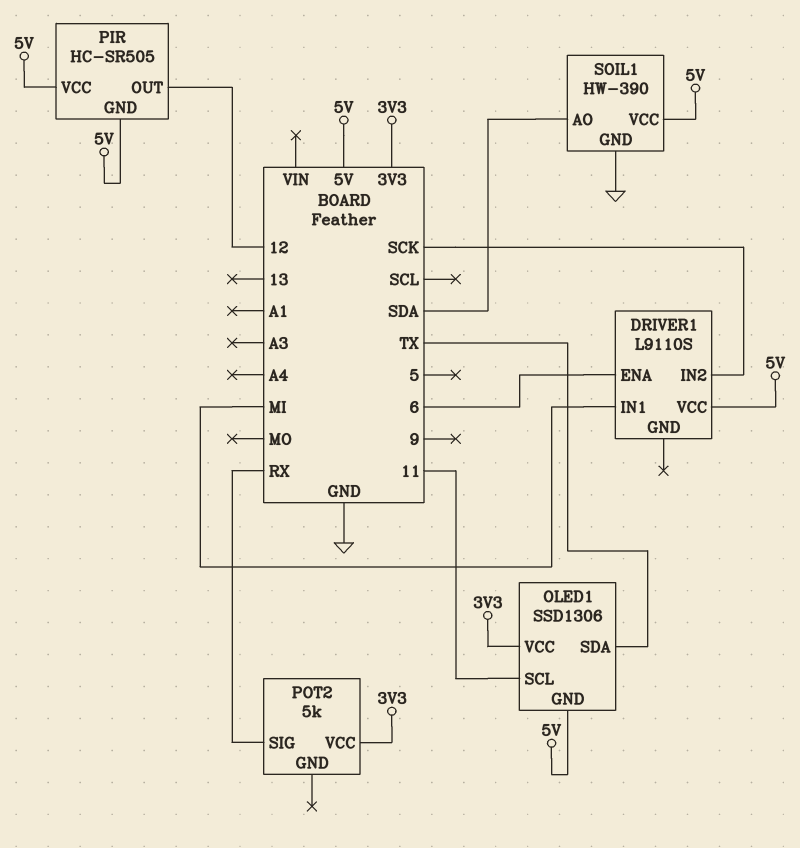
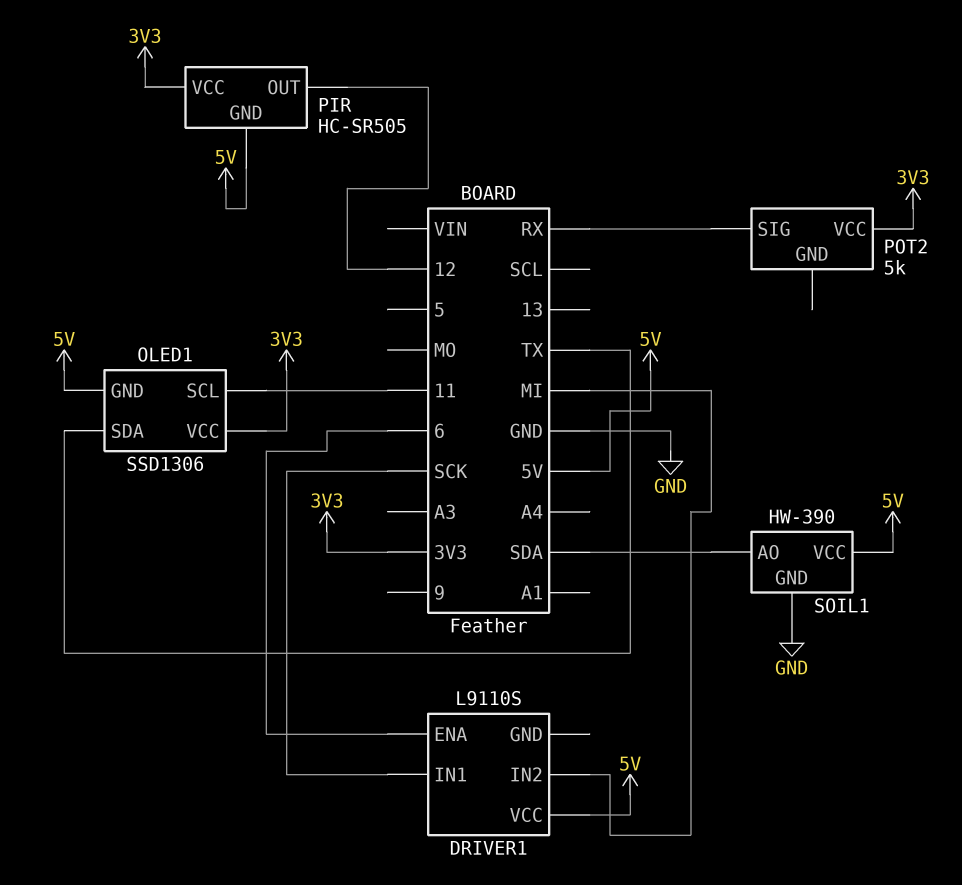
DRIVER1 pin IN1: MI -> SCK
DRIVER1 pin IN2: SCK -> MI
PIR pin VCC: 5V -> 3V3

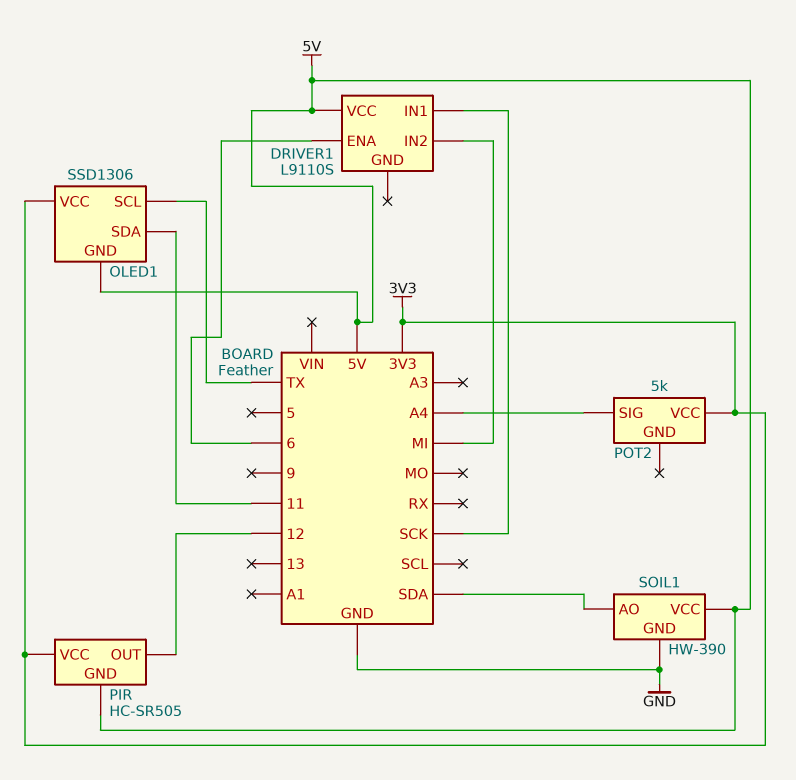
OLED1 pin SCL: 11 -> TX
OLED1 pin SDA: TX -> 11
POT2 pin SIG: RX -> A4

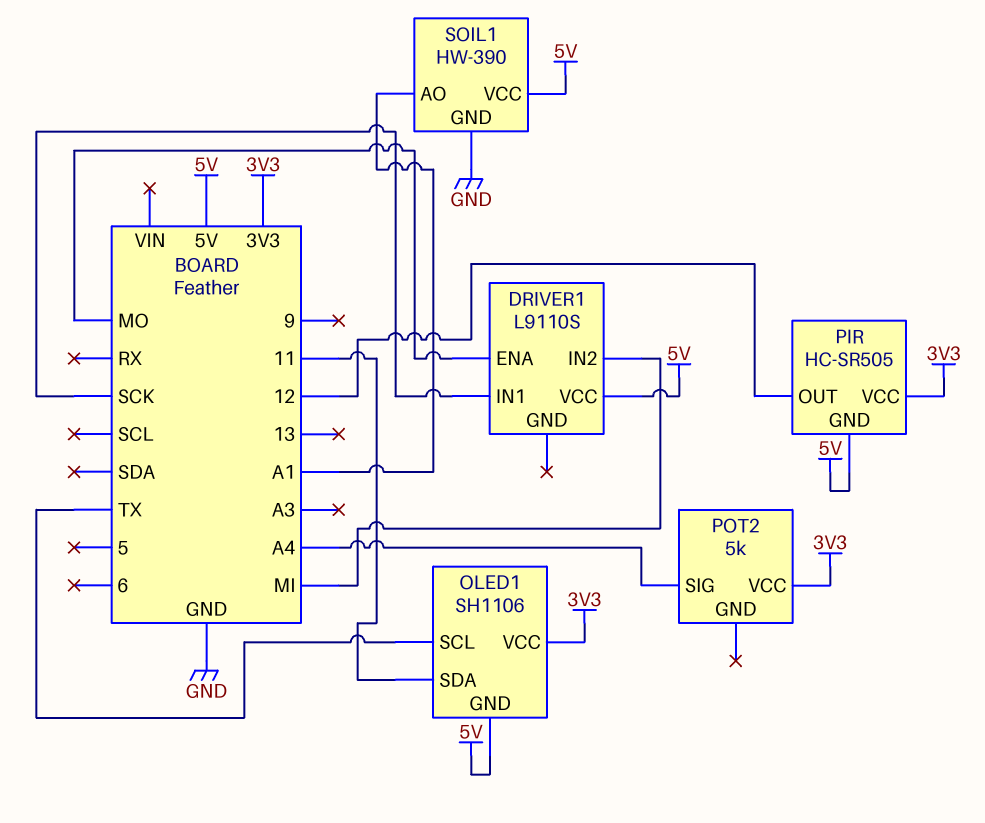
DRIVER1 pin ENA: 6 -> MO
OLED1: SSD1306 -> SH1106
SOIL1 pin AO: SDA -> A1

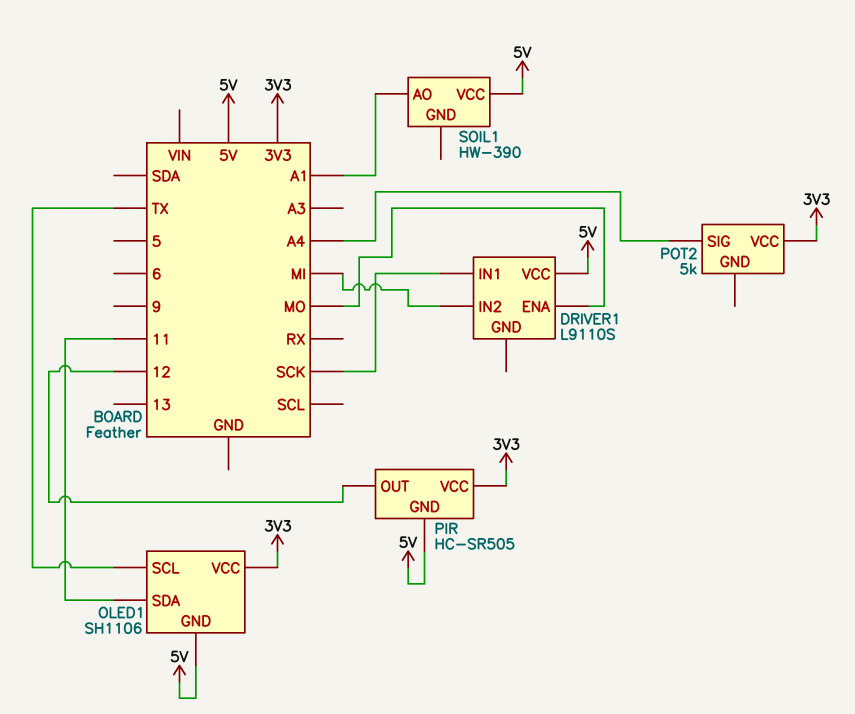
SOIL1 pin GND: GND -> none

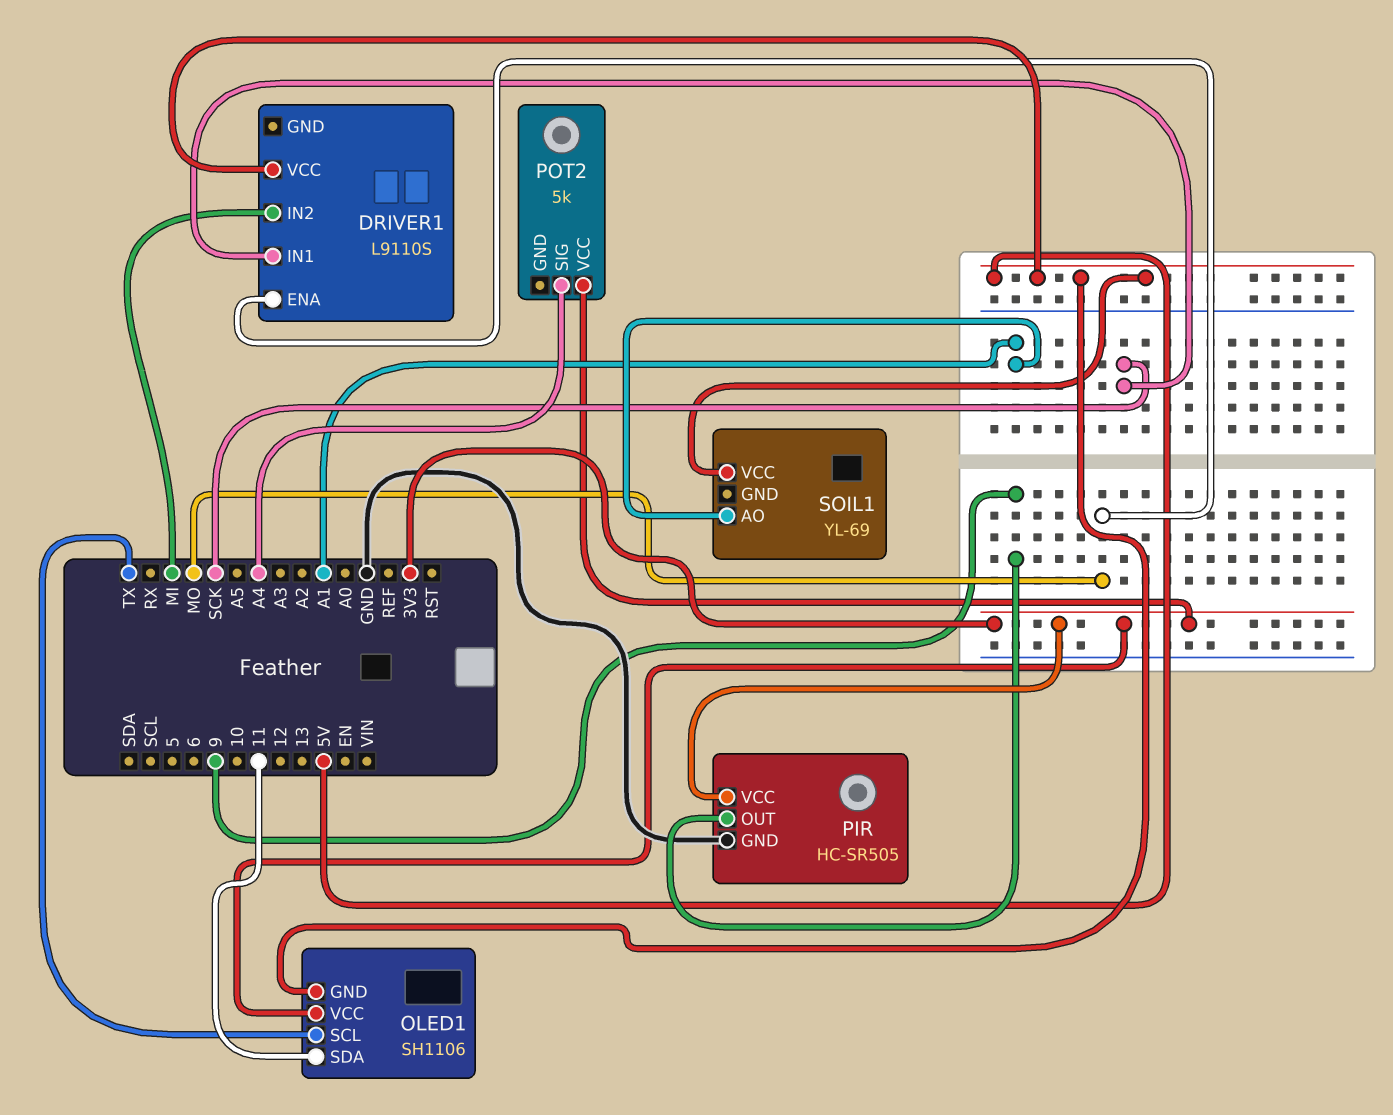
PIR pin GND: 5V -> GND
PIR pin OUT: 12 -> 9
SOIL1: HW-390 -> YL-69

